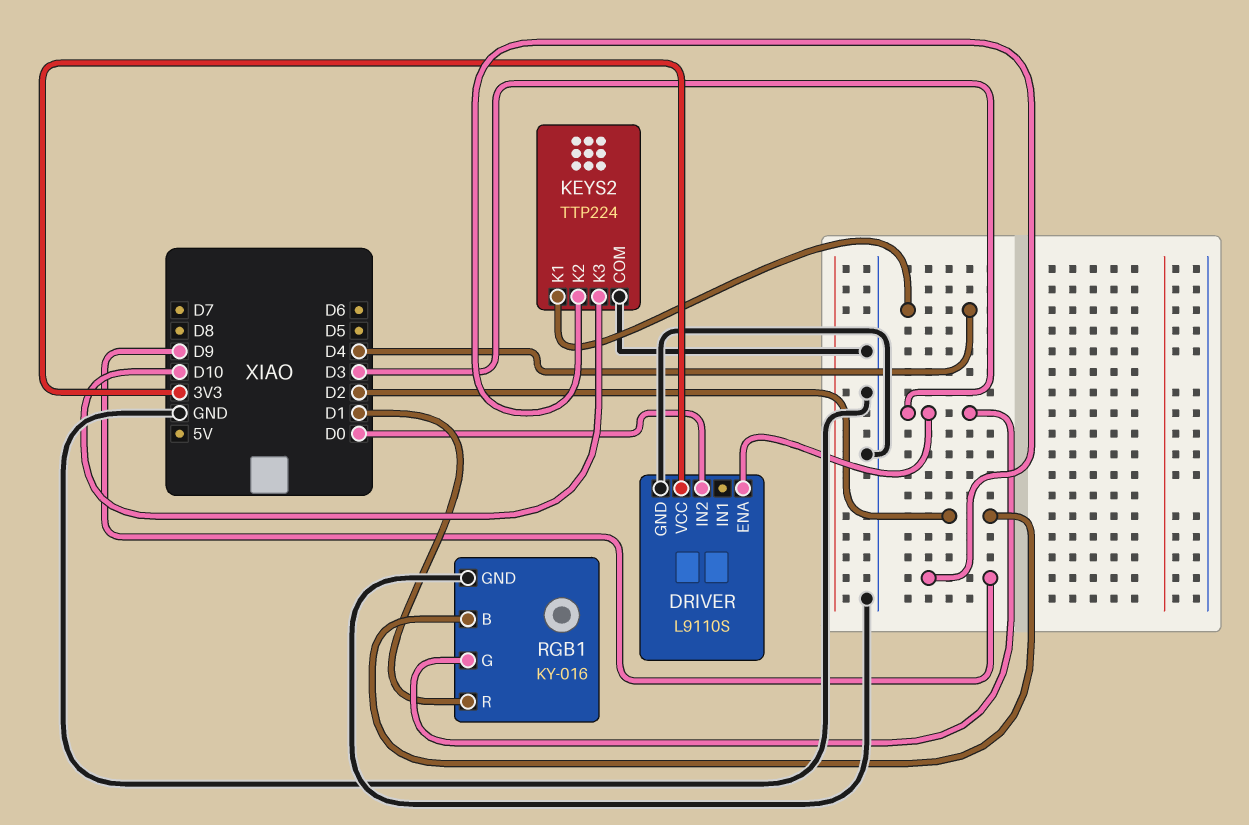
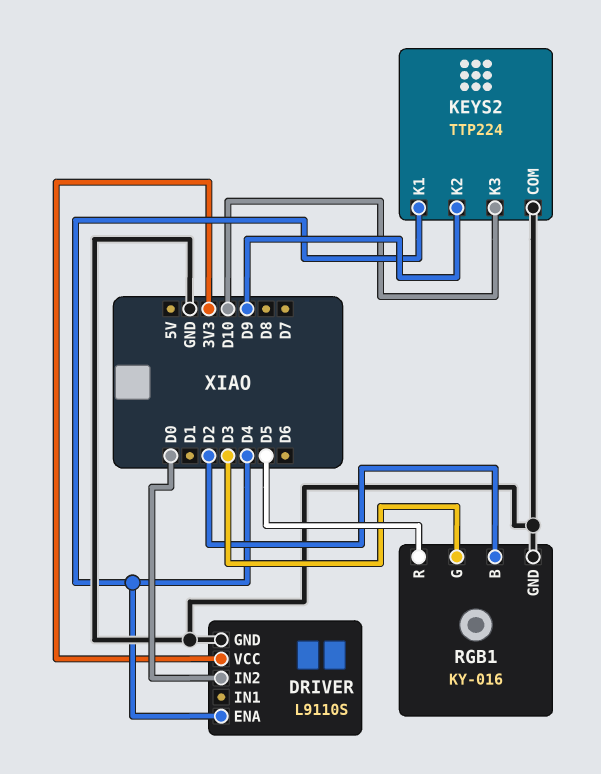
DRIVER pin ENA: D3 -> D4
RGB1 pin R: D1 -> D5

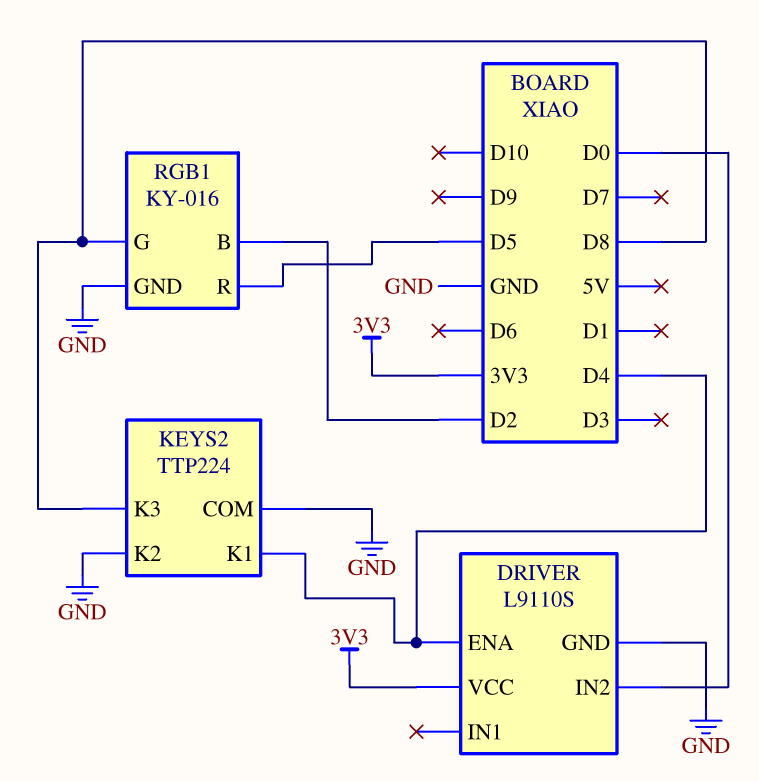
KEYS2 pin K2: D9 -> GND
KEYS2 pin K3: D10 -> D8
RGB1 pin G: D3 -> D8

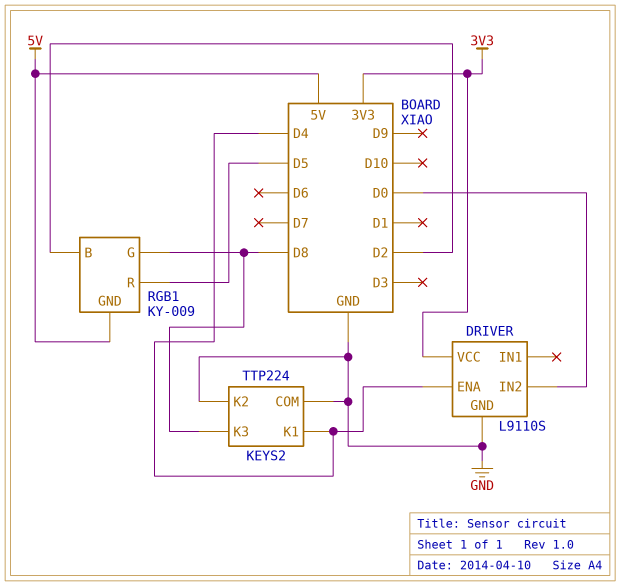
RGB1: KY-016 -> KY-009
RGB1 pin GND: GND -> 5V

